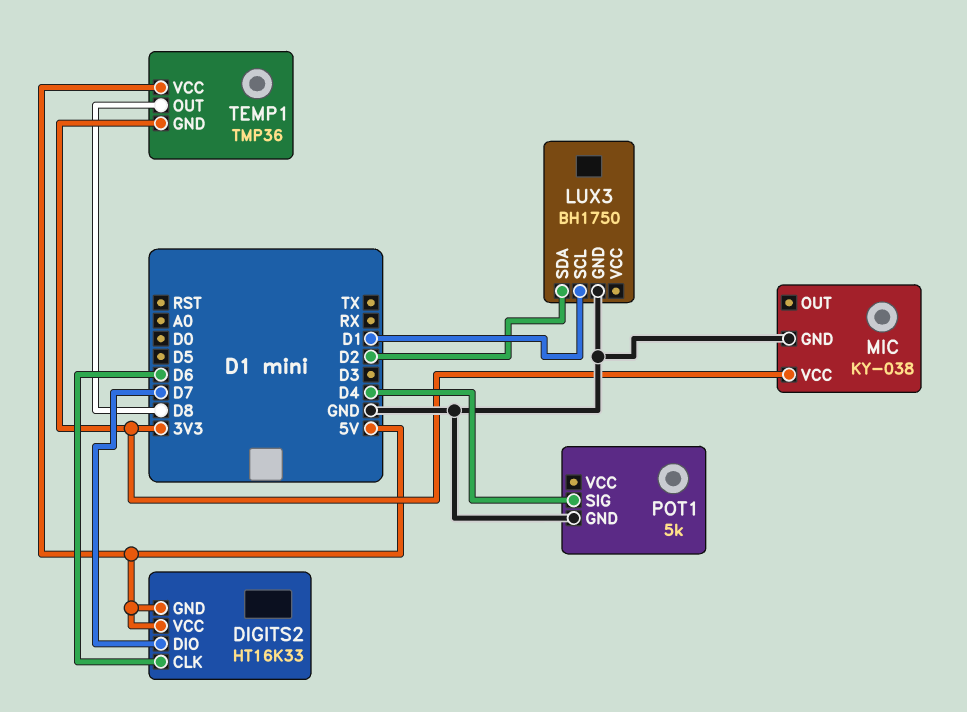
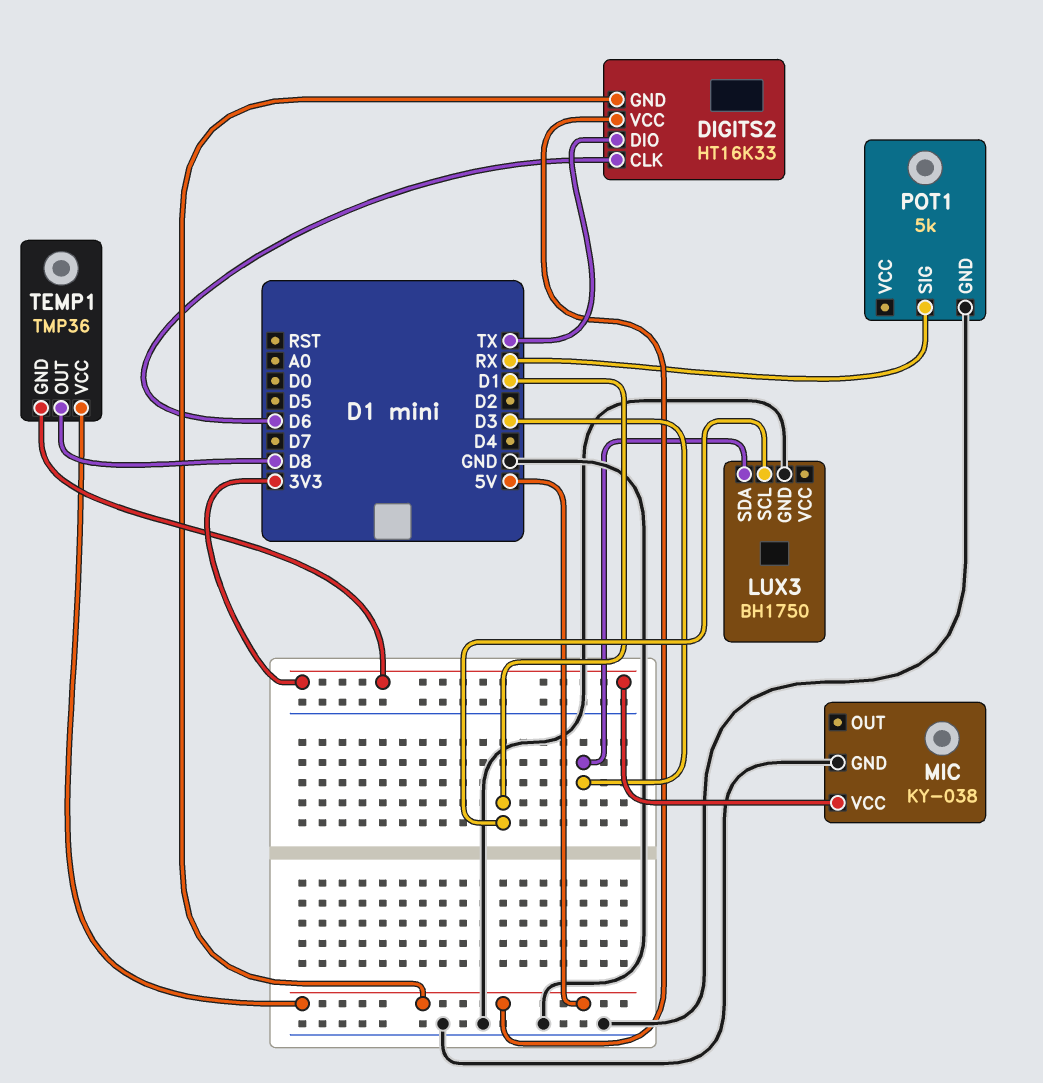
DIGITS2 pin DIO: D7 -> TX
LUX3 pin SDA: D2 -> D3
POT1 pin SIG: D4 -> RX

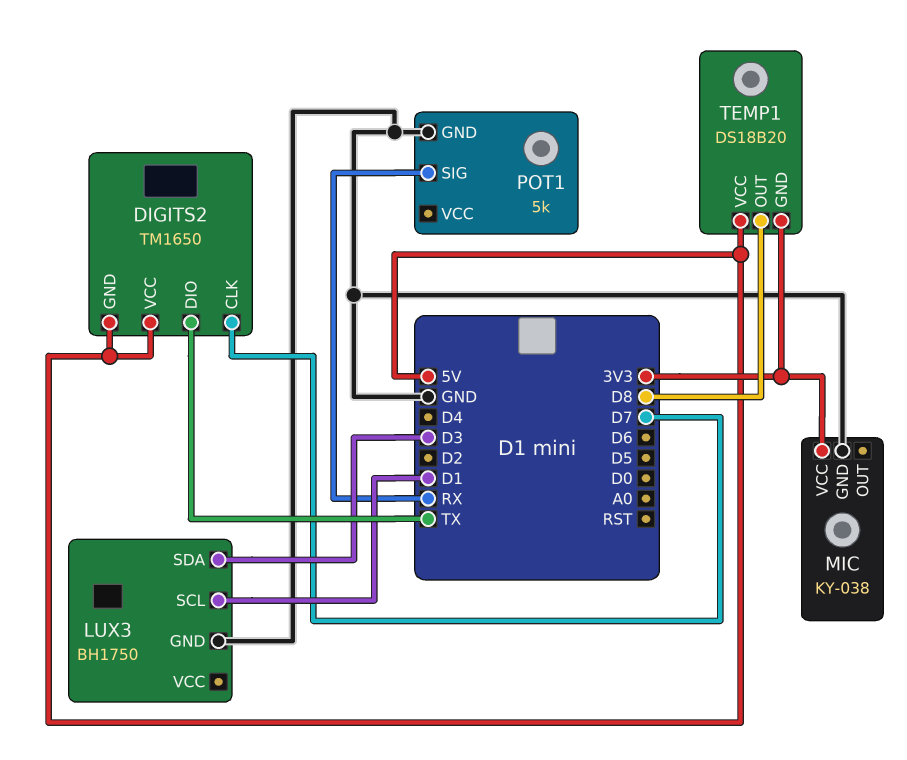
DIGITS2: HT16K33 -> TM1650
DIGITS2 pin CLK: D6 -> D7
TEMP1: TMP36 -> DS18B20

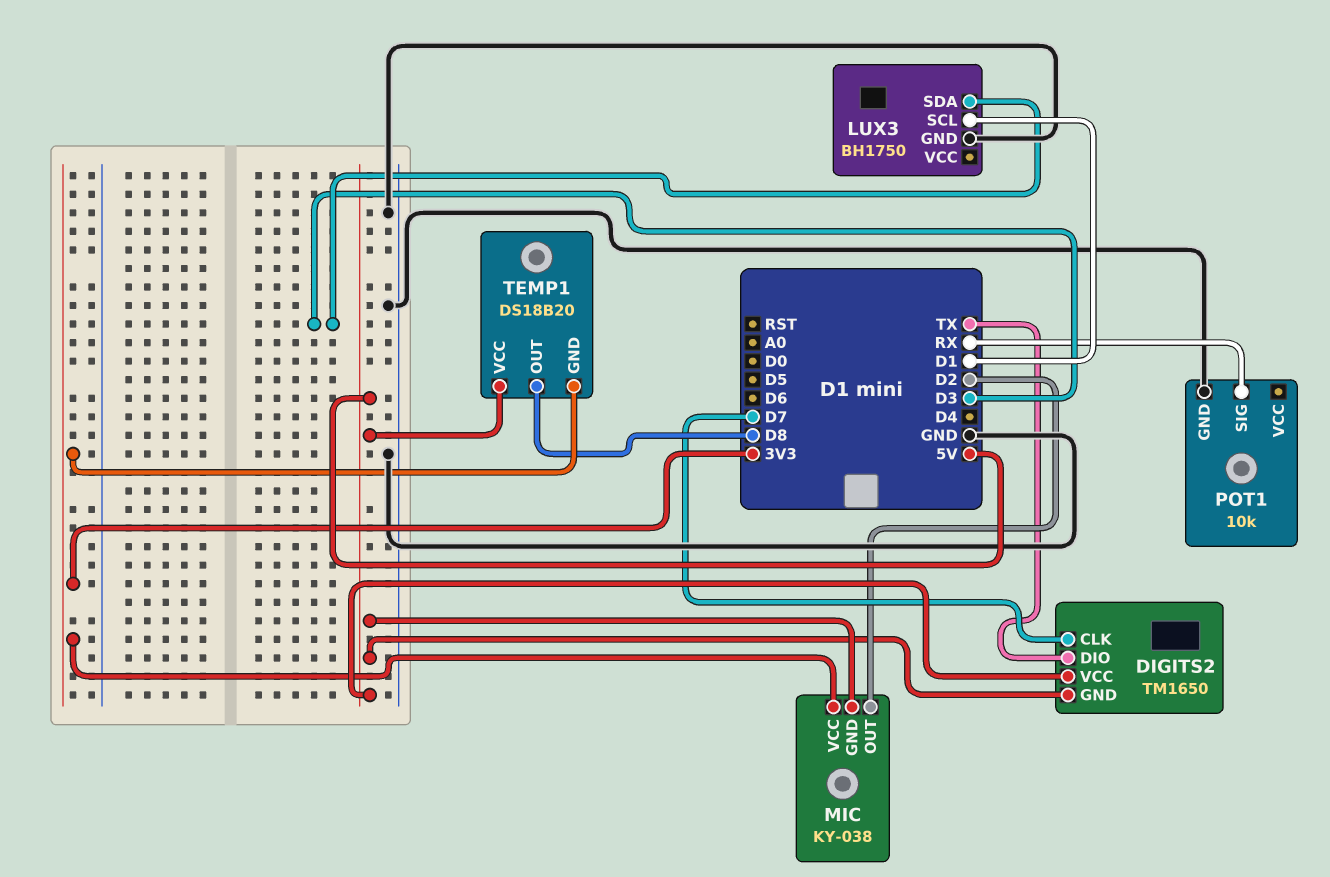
MIC pin GND: GND -> 5V
MIC pin OUT: none -> D2
POT1: 5k -> 10k

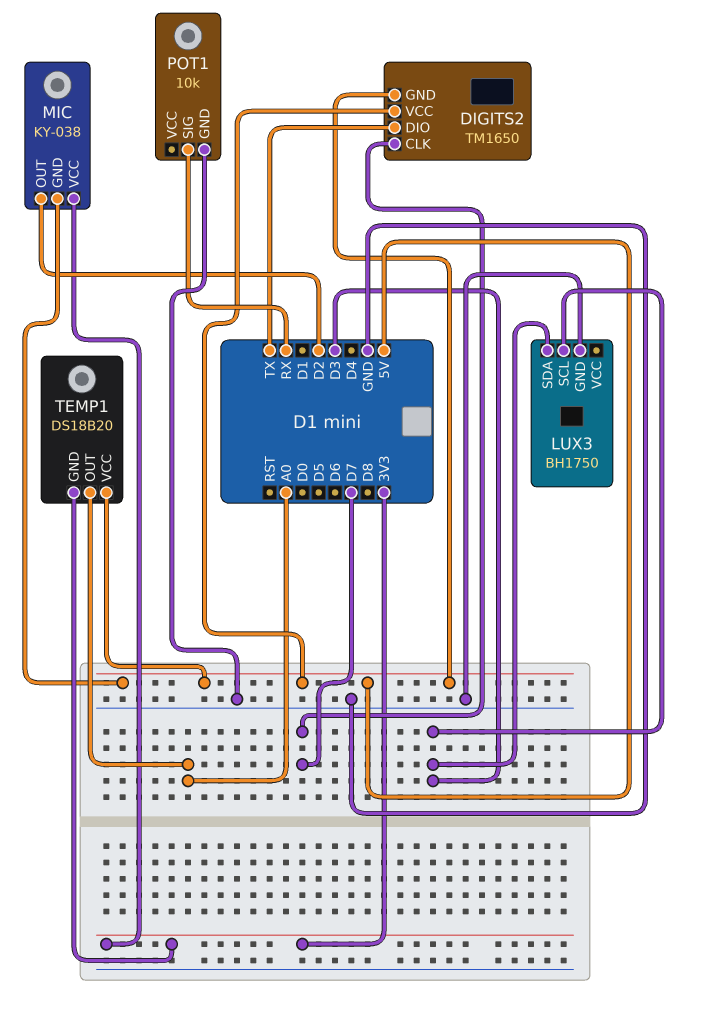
LUX3 pin SCL: D1 -> D3
TEMP1 pin OUT: D8 -> A0

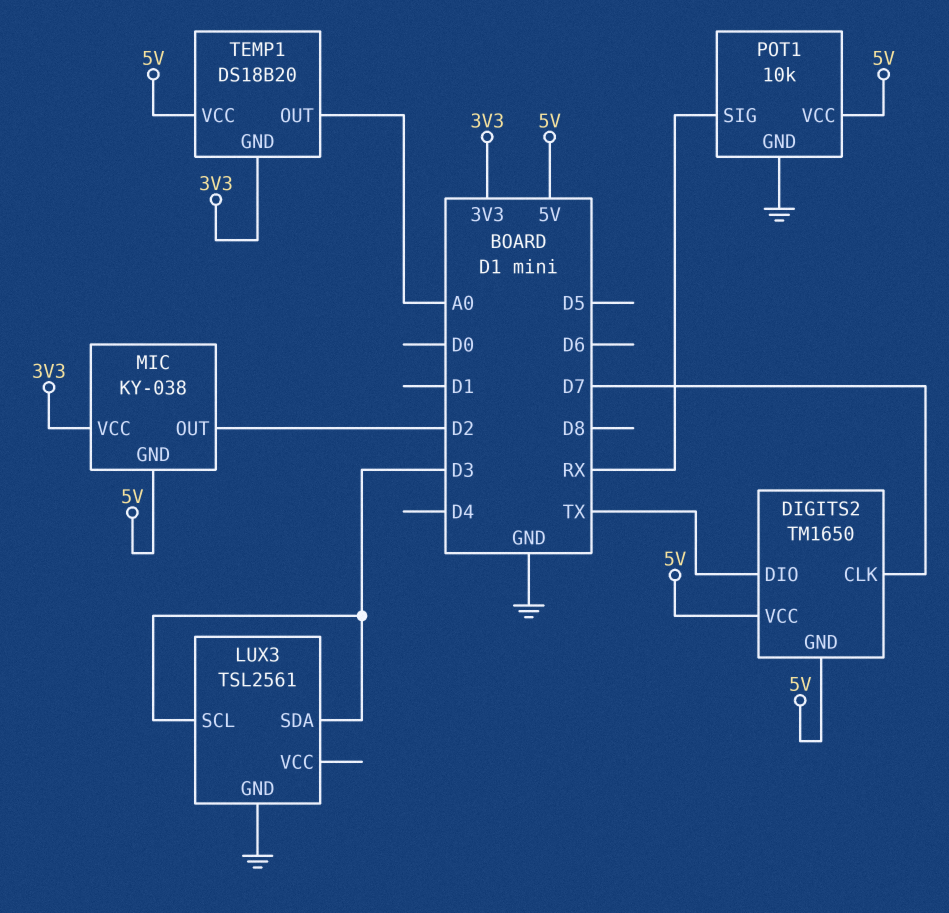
LUX3: BH1750 -> TSL2561
POT1 pin VCC: none -> 5V

